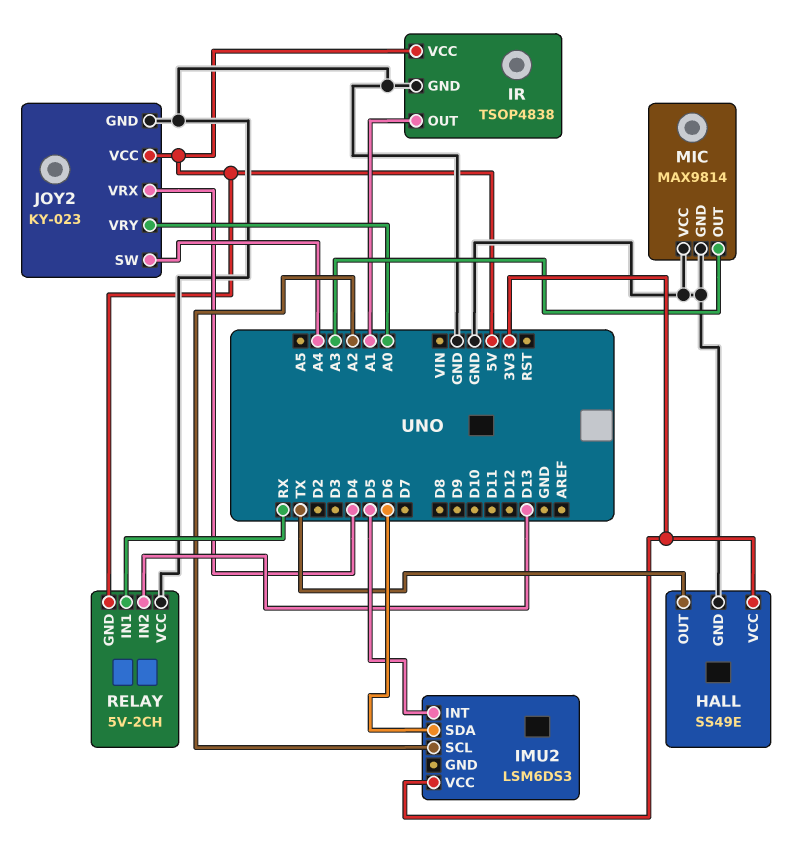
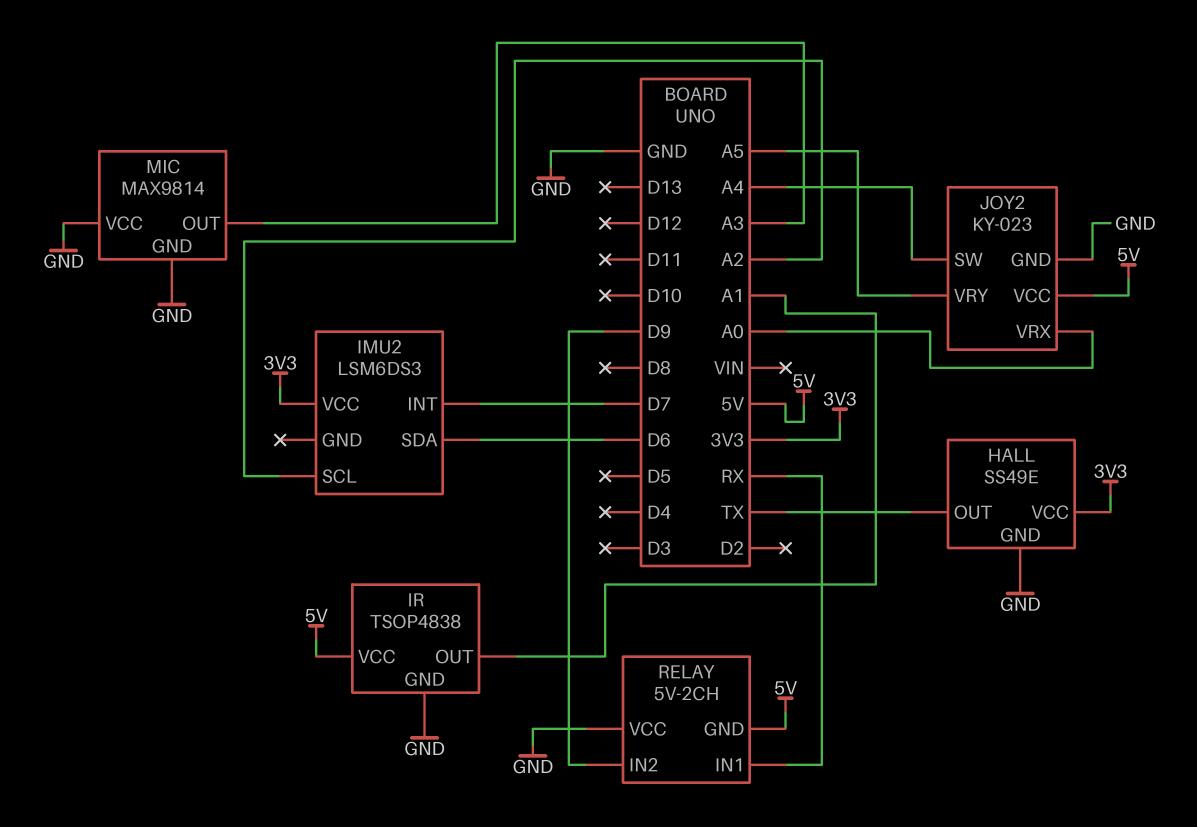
IMU2 pin INT: D5 -> D7
JOY2 pin VRX: D4 -> A0
JOY2 pin VRY: A0 -> A5
RELAY pin IN2: D13 -> D9

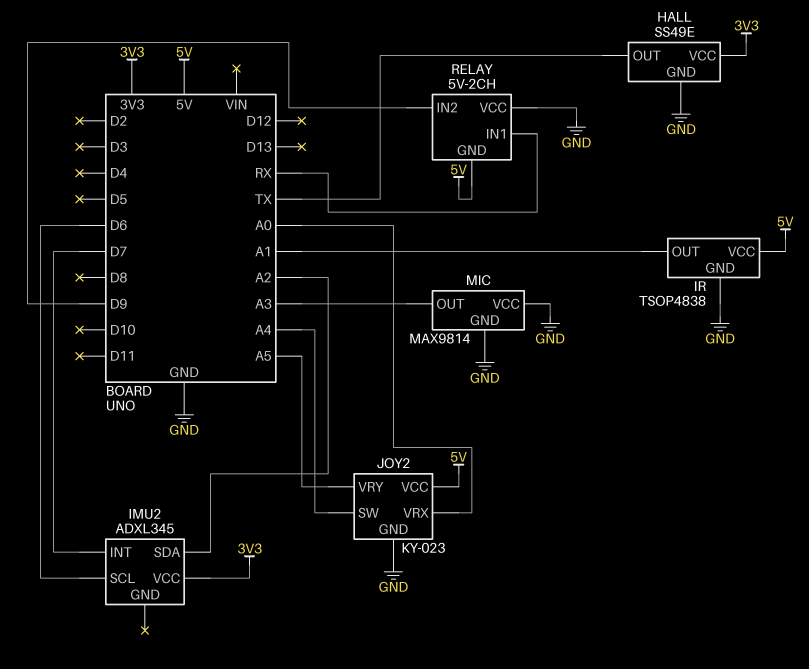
IMU2: LSM6DS3 -> ADXL345
IMU2 pin SCL: A2 -> D6
IMU2 pin SDA: D6 -> A2

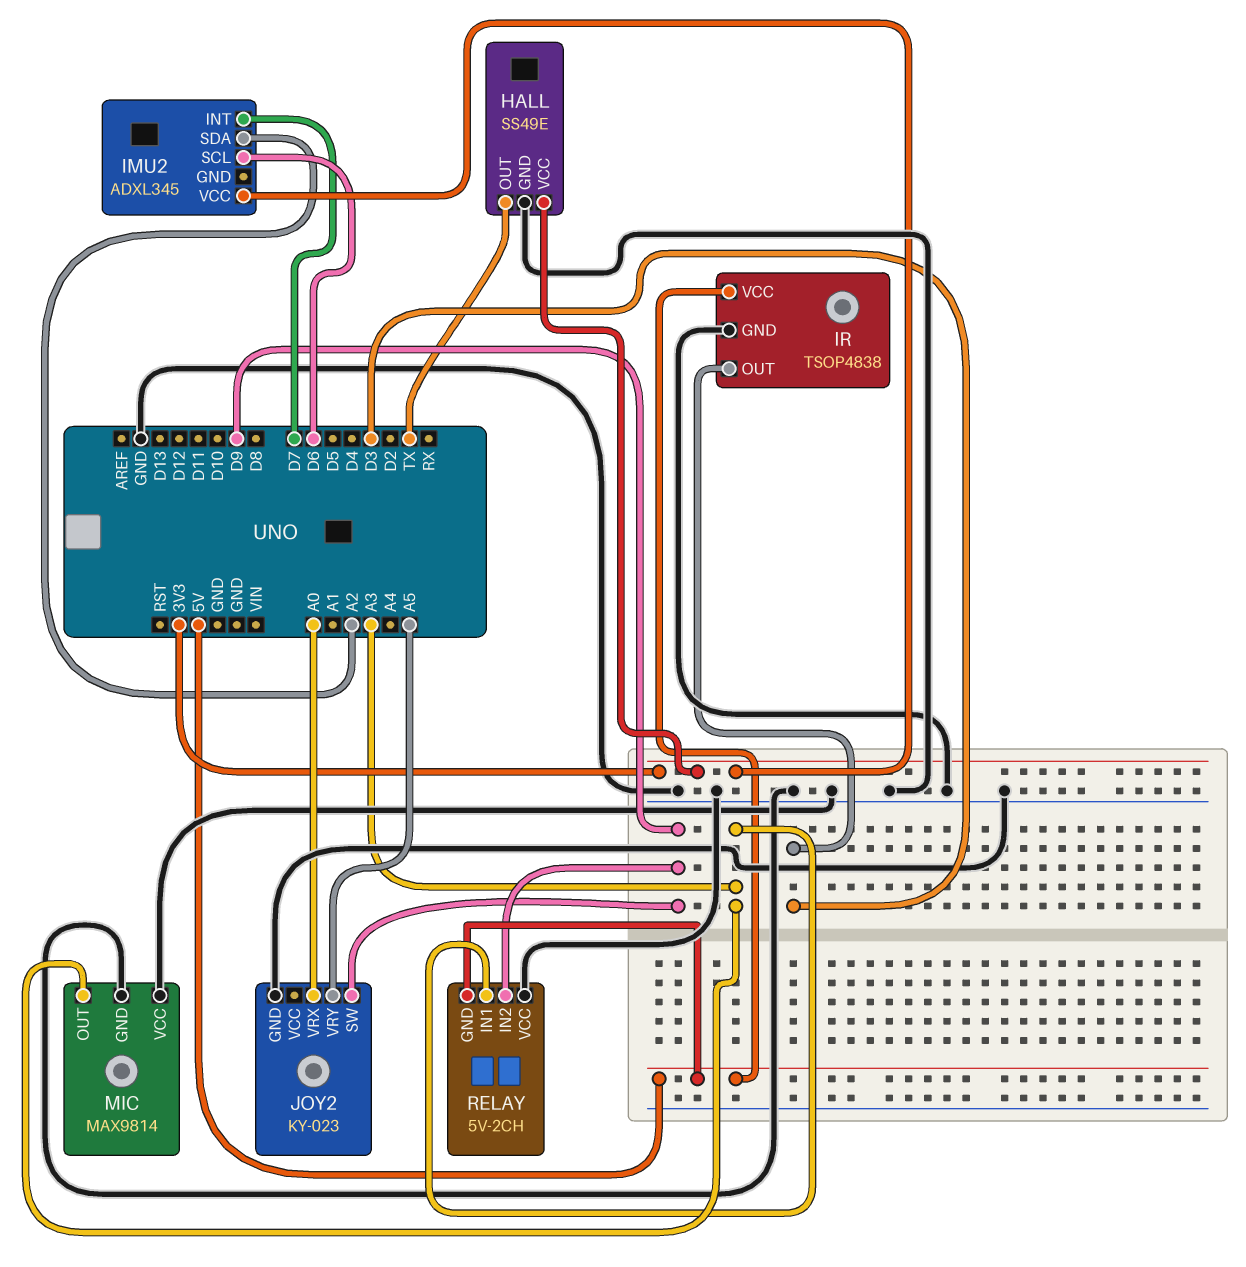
IR pin OUT: A1 -> D3
JOY2 pin SW: A4 -> D9
JOY2 pin VCC: 5V -> none
RELAY pin IN1: RX -> A3

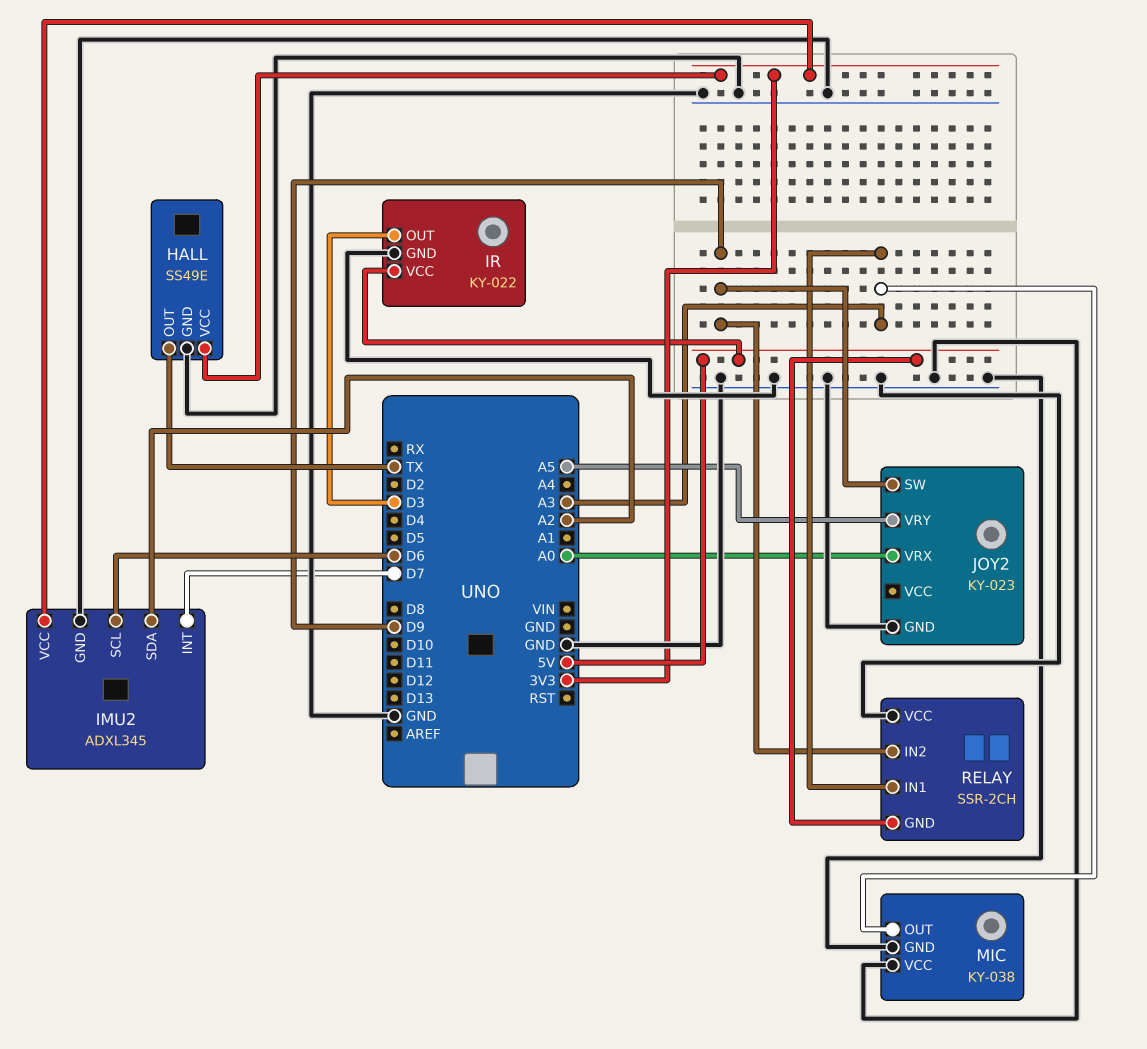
IMU2 pin GND: none -> GND
IR: TSOP4838 -> KY-022
MIC: MAX9814 -> KY-038
RELAY: 5V-2CH -> SSR-2CH

